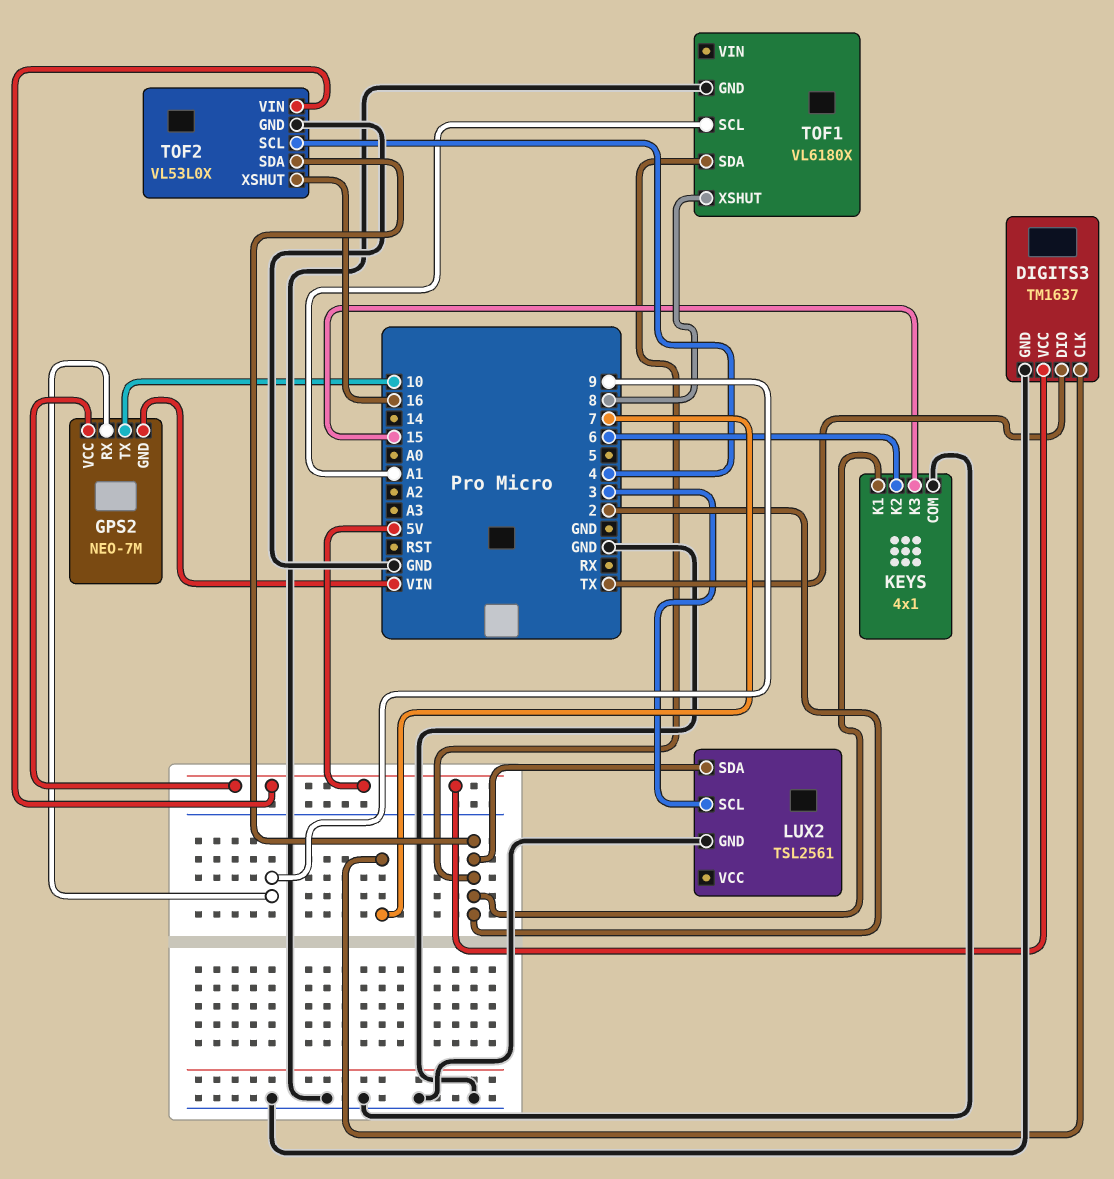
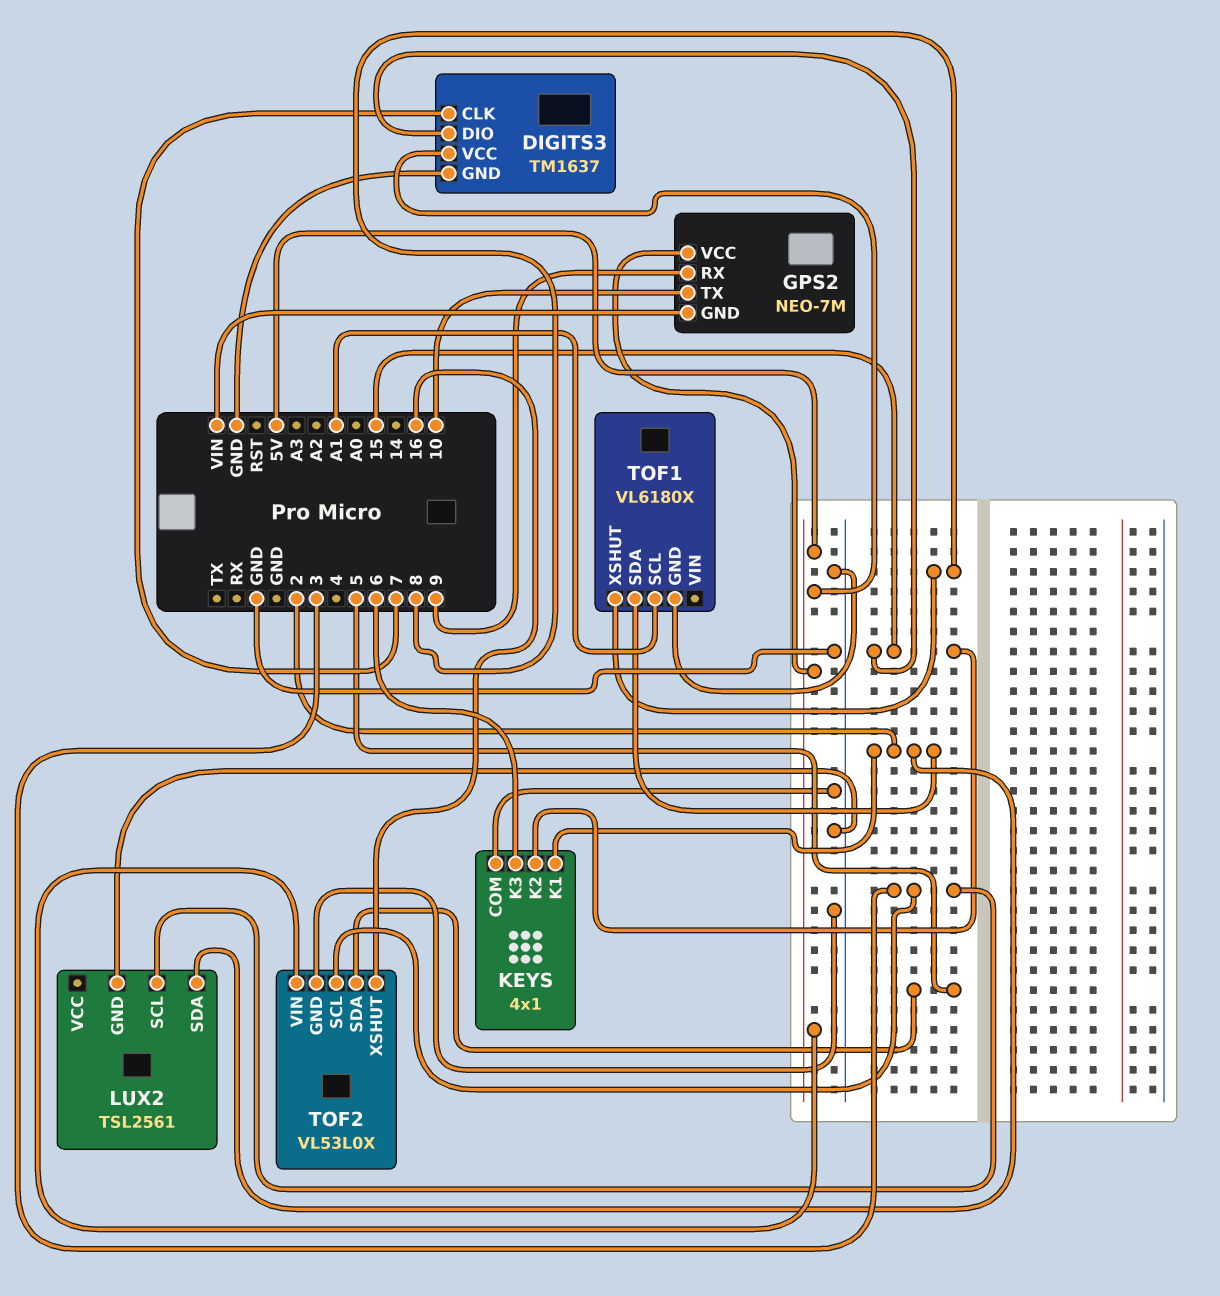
DIGITS3 pin DIO: TX -> 15
KEYS pin K2: 6 -> 15
KEYS pin K3: 15 -> 6
TOF2 pin SCL: 4 -> 3
TOF2 pin SDA: 2 -> 5

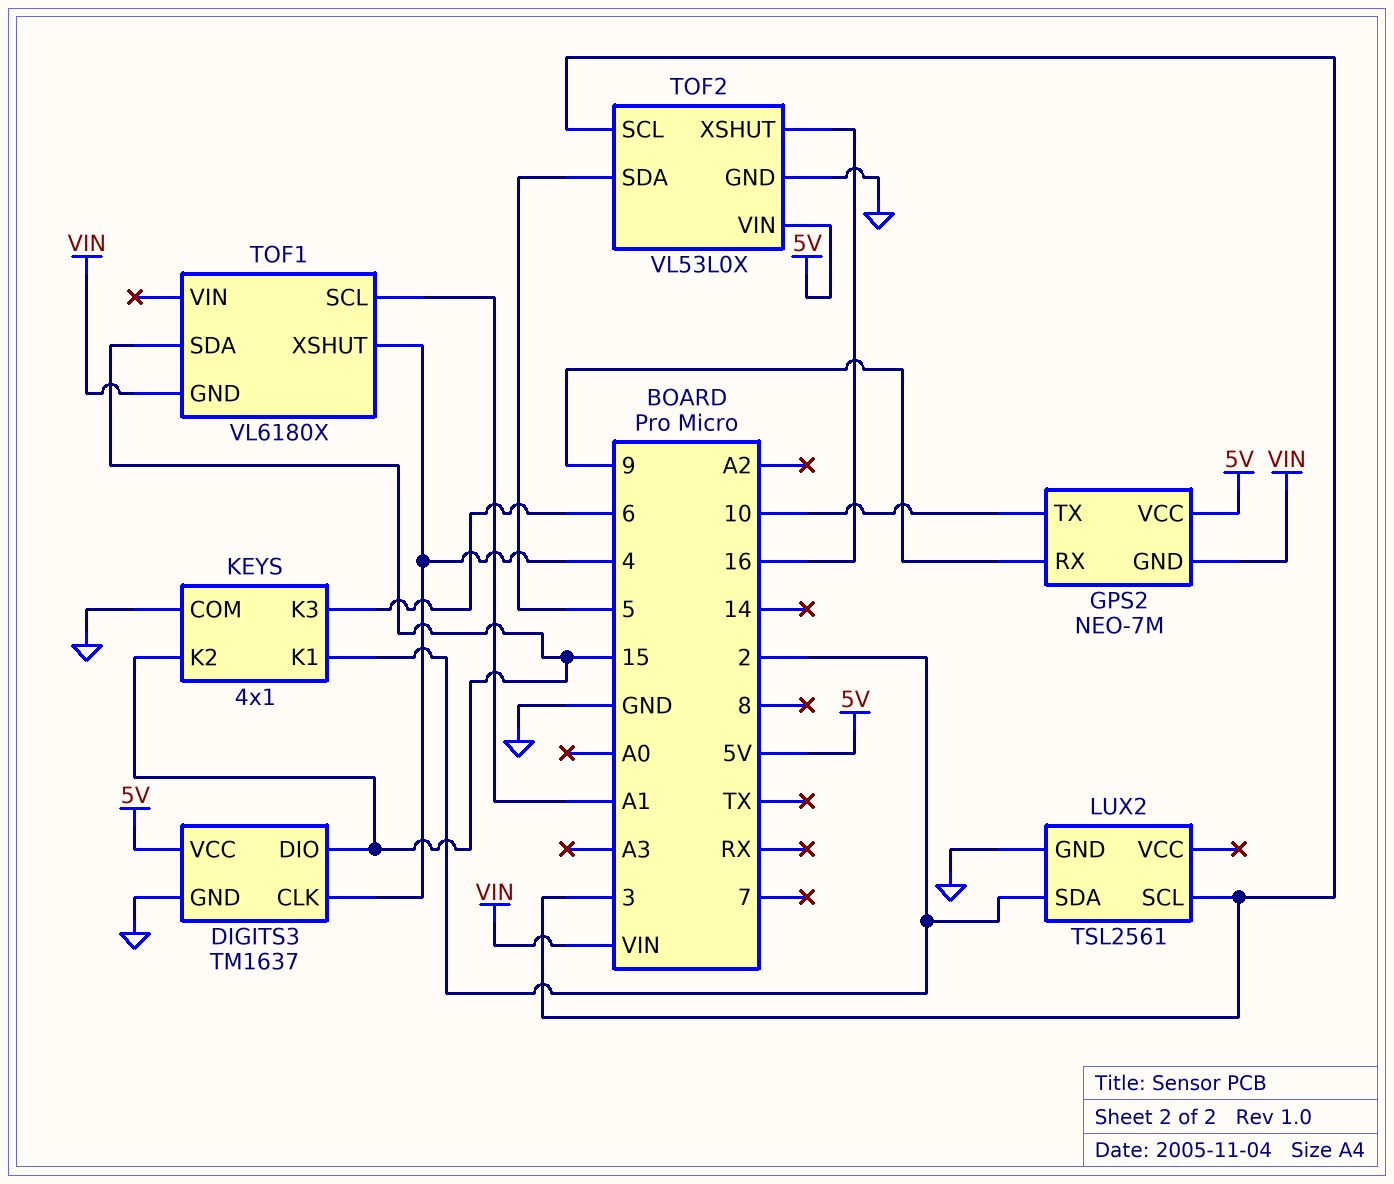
DIGITS3 pin CLK: 7 -> 4
TOF1 pin GND: GND -> VIN
TOF1 pin SDA: 2 -> 15
TOF1 pin XSHUT: 8 -> 4

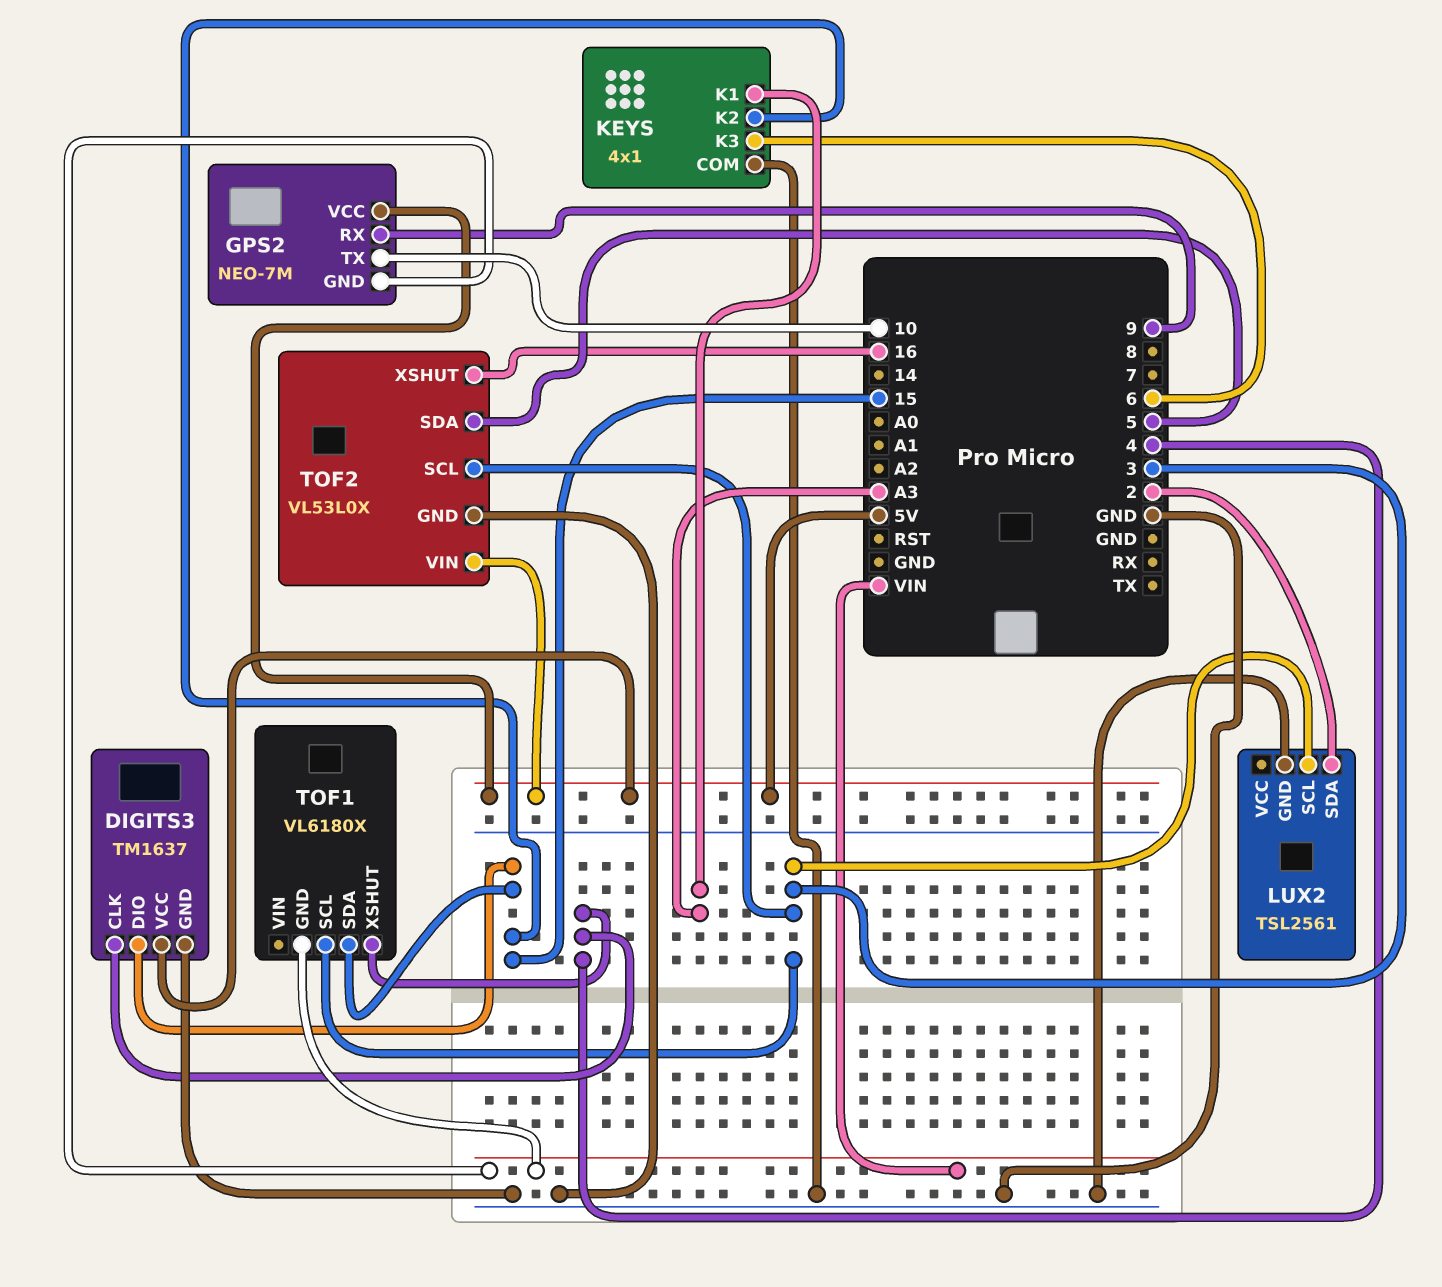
KEYS pin K1: 2 -> A3
TOF1 pin SCL: A1 -> 3

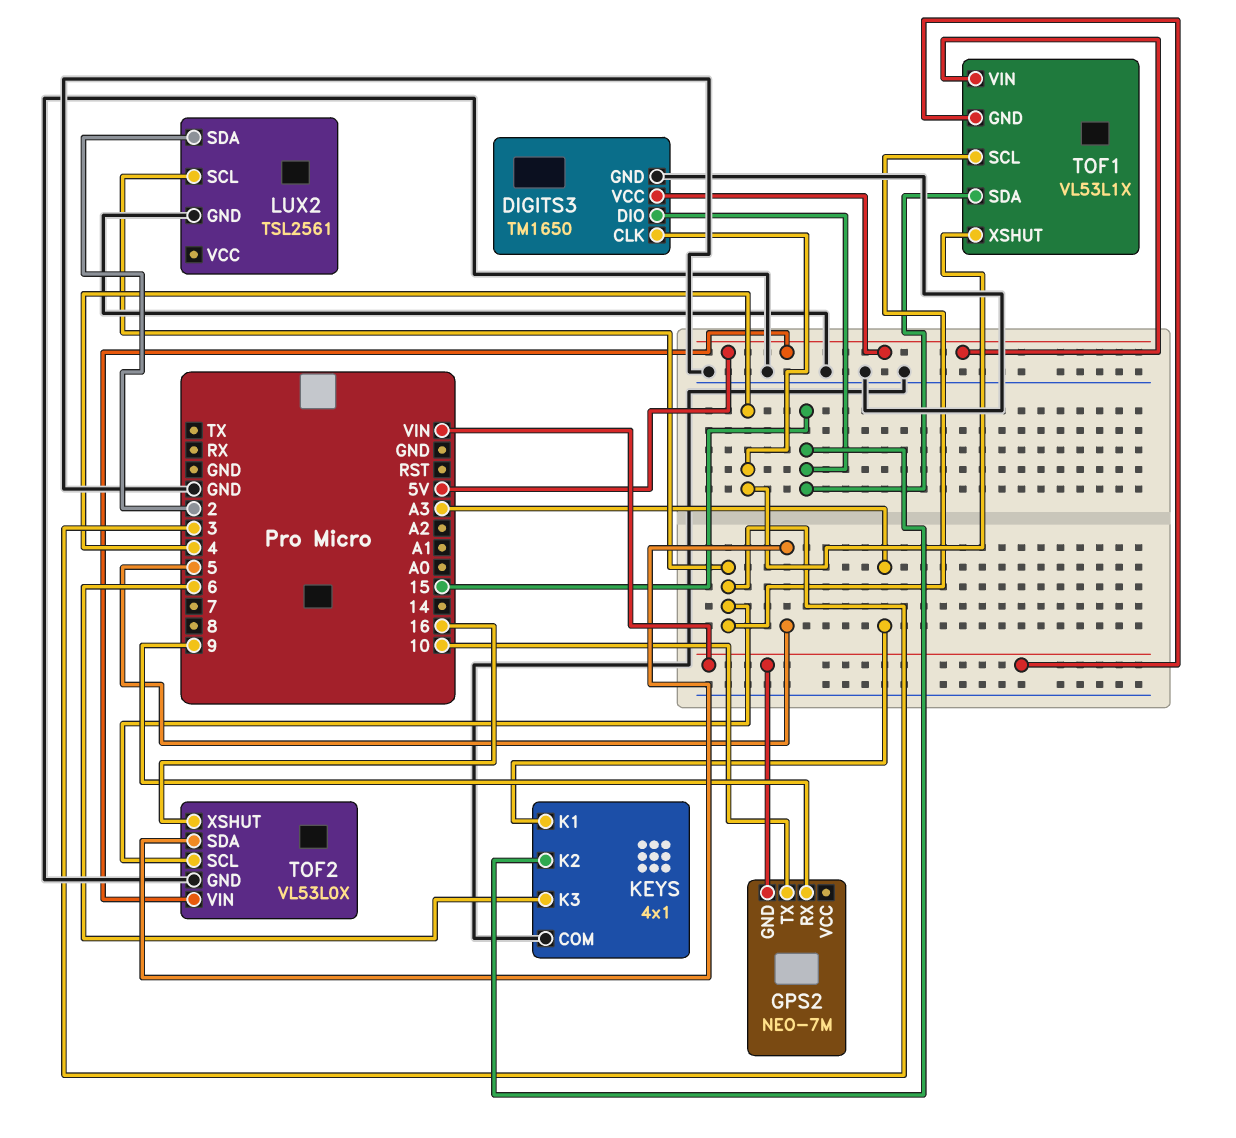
DIGITS3: TM1637 -> TM1650
GPS2 pin VCC: 5V -> none
TOF1: VL6180X -> VL53L1X
TOF1 pin VIN: none -> 5V

